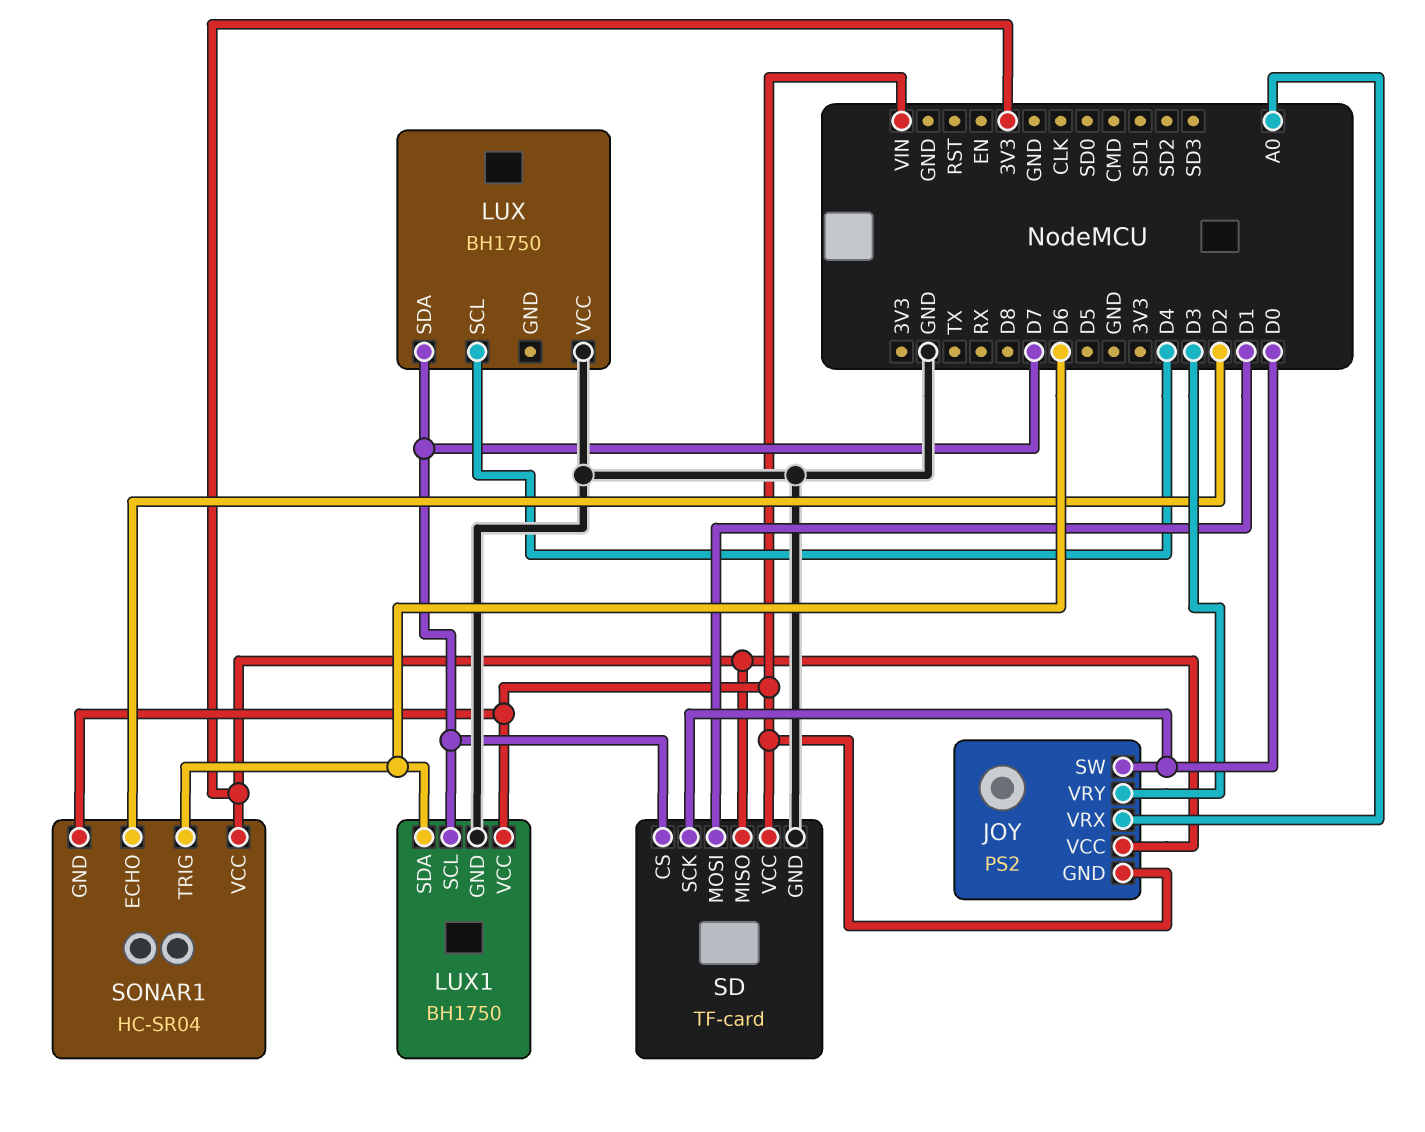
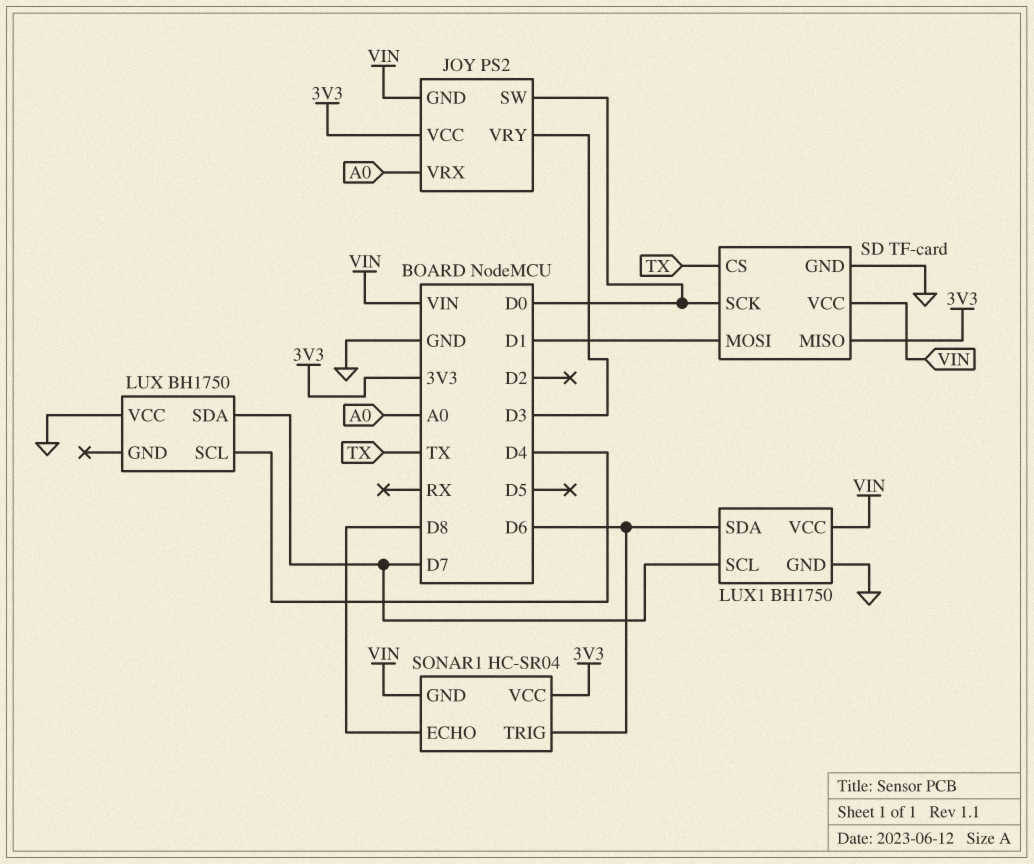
SD pin CS: D7 -> TX
SONAR1 pin ECHO: D2 -> D8

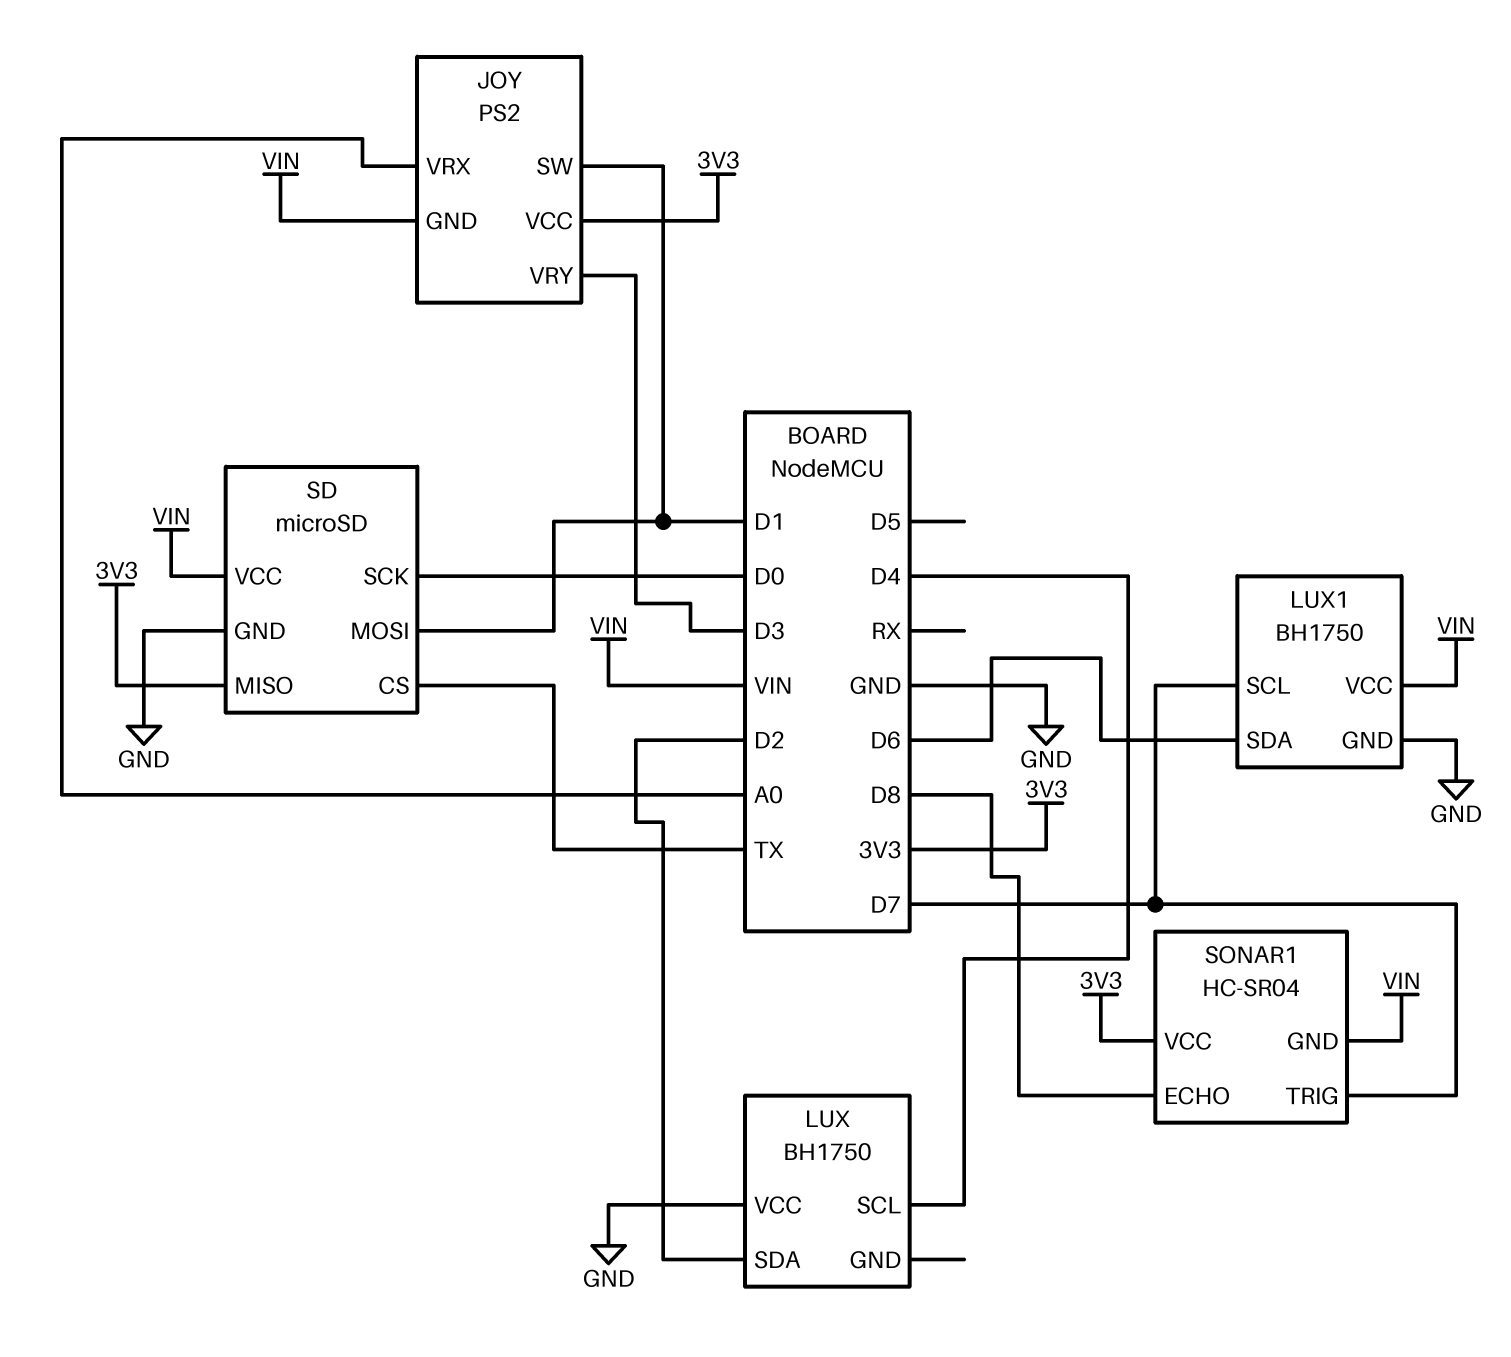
JOY pin SW: D0 -> D1
LUX pin SDA: D7 -> D2
SD: TF-card -> microSD
SONAR1 pin TRIG: D6 -> D7

